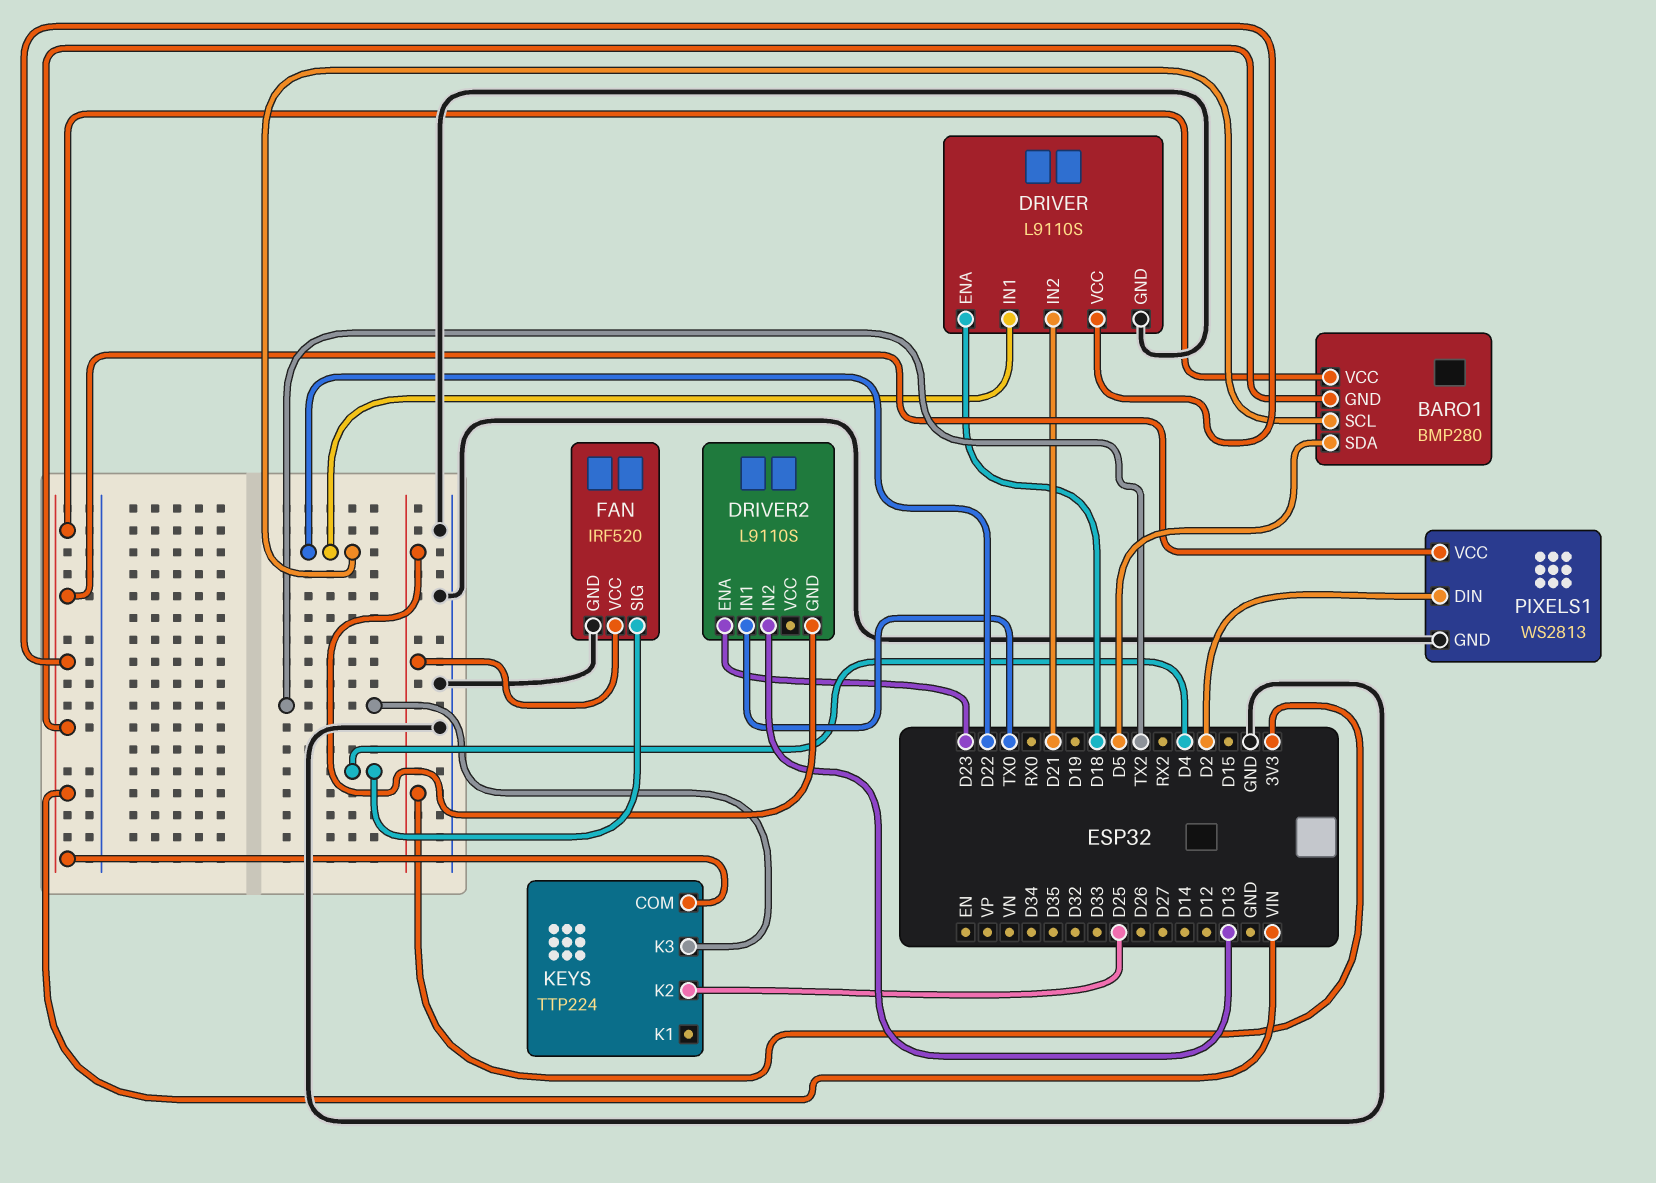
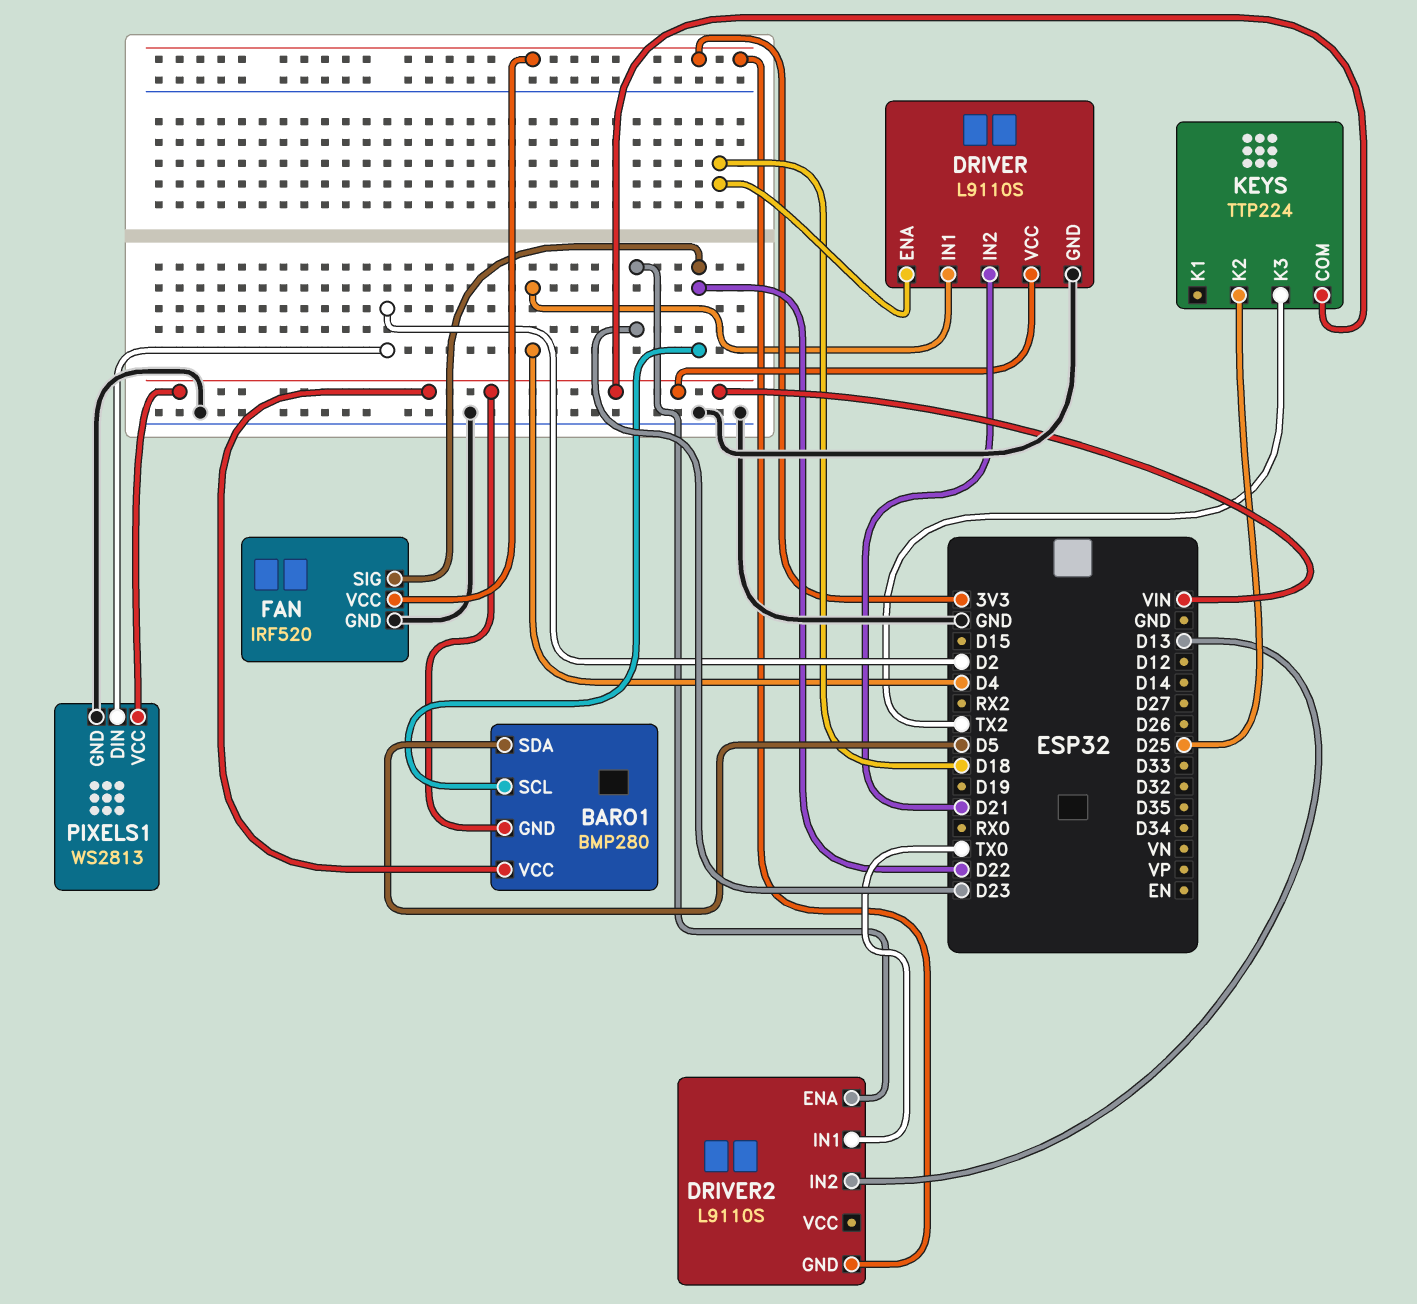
DRIVER pin IN1: D22 -> D4
FAN pin SIG: D4 -> D22

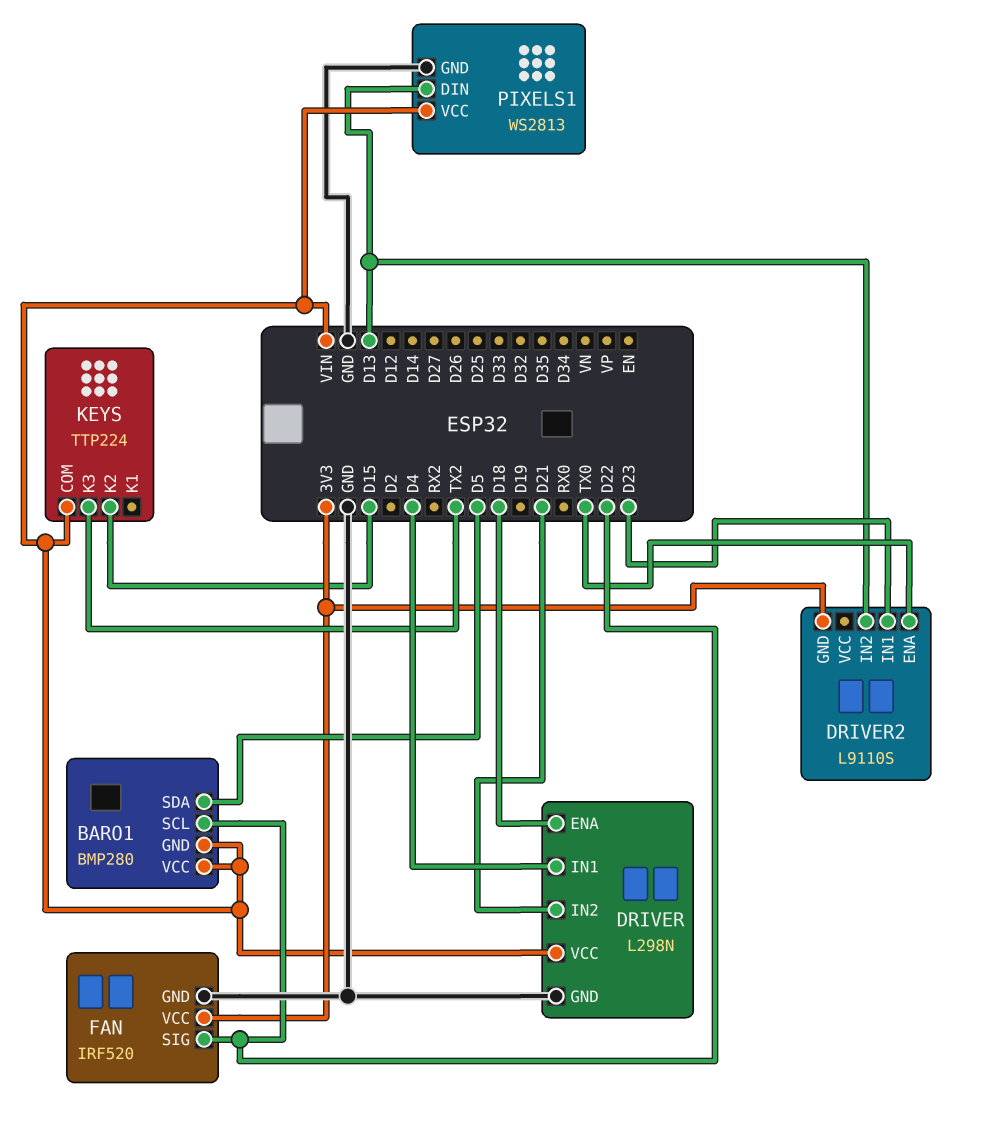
DRIVER: L9110S -> L298N
DRIVER2 pin ENA: D23 -> TX0
DRIVER2 pin IN1: TX0 -> D23
KEYS pin K2: D25 -> D15
PIXELS1 pin DIN: D2 -> D13

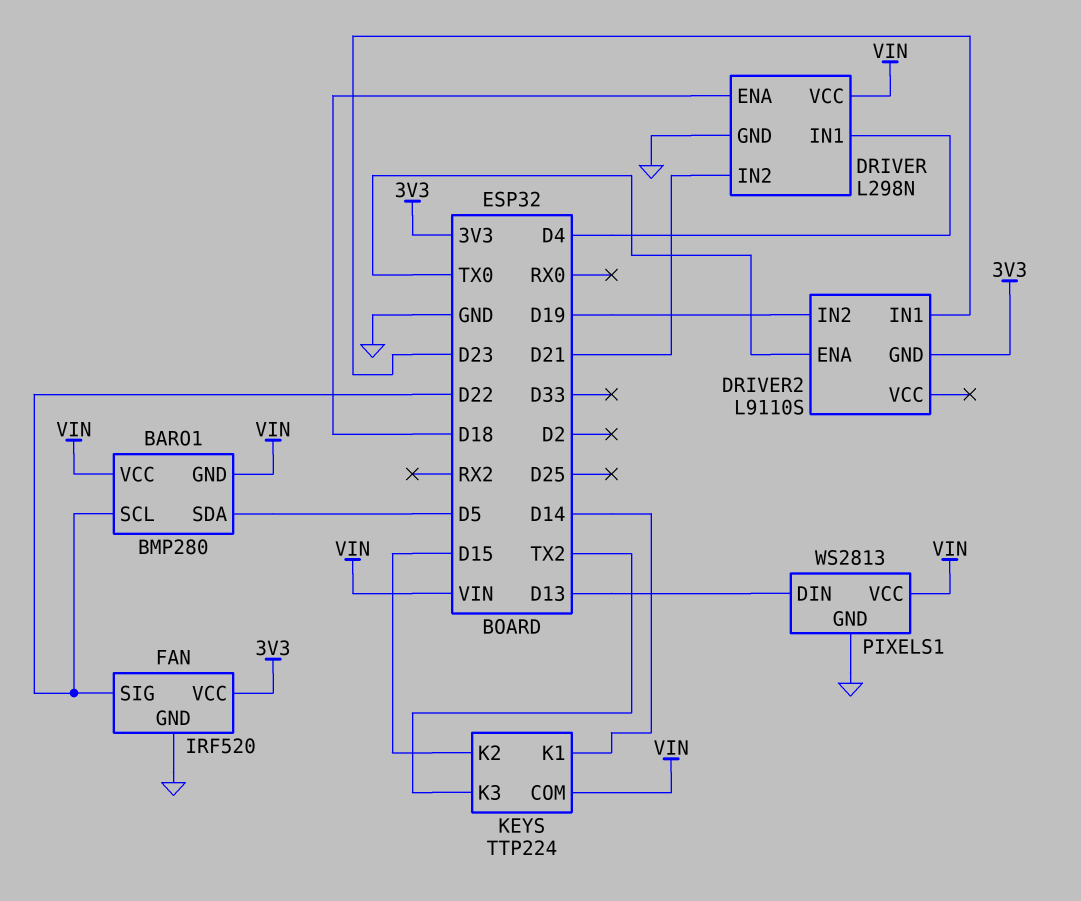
DRIVER2 pin IN2: D13 -> D19
KEYS pin K1: none -> D14

